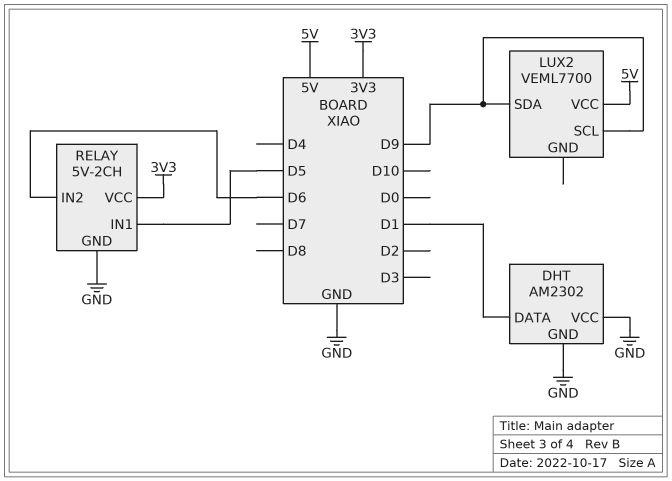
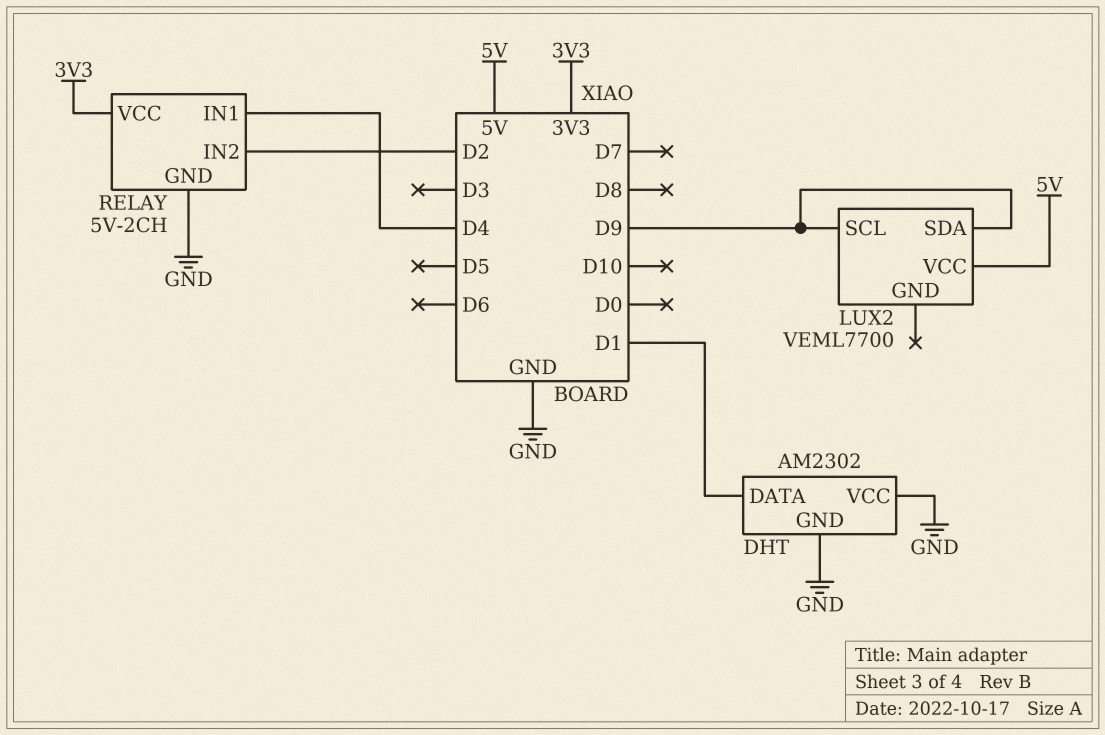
RELAY pin IN1: D5 -> D4
RELAY pin IN2: D6 -> D2

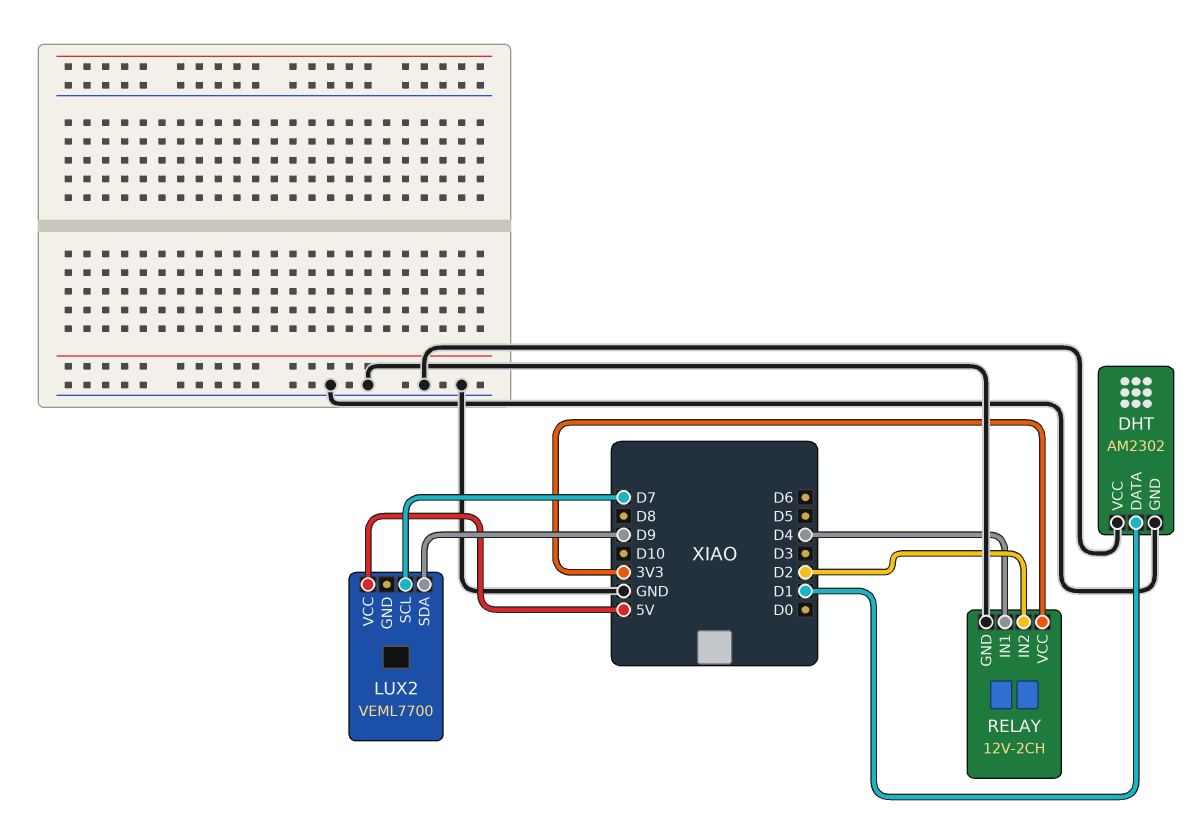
LUX2 pin SCL: D9 -> D7
RELAY: 5V-2CH -> 12V-2CH

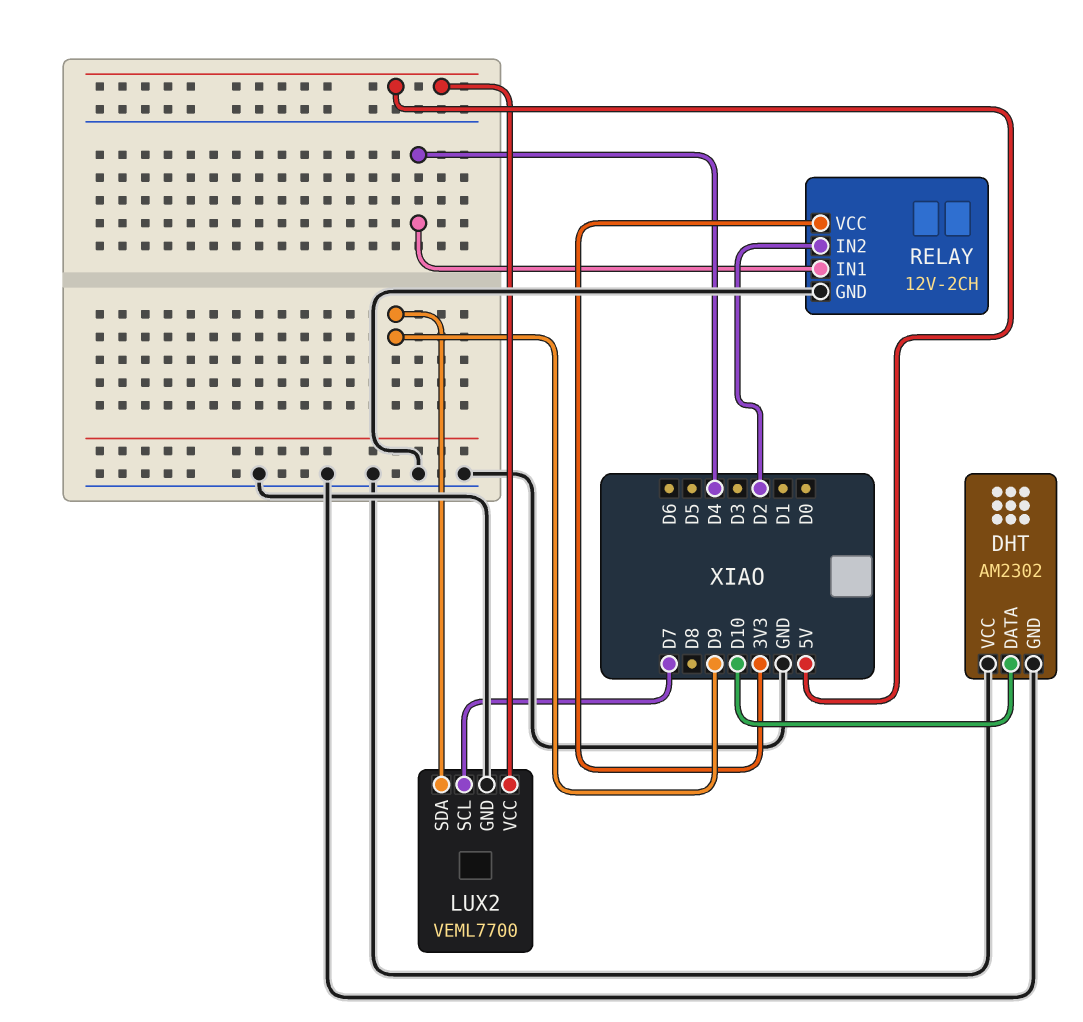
DHT pin DATA: D1 -> D10
LUX2 pin GND: none -> GND

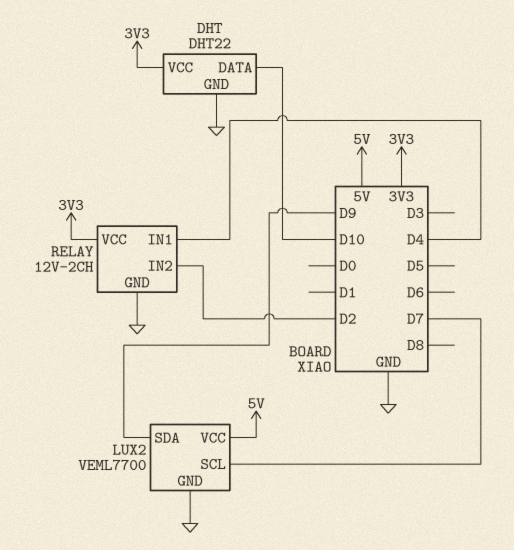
DHT: AM2302 -> DHT22
DHT pin VCC: GND -> 3V3

